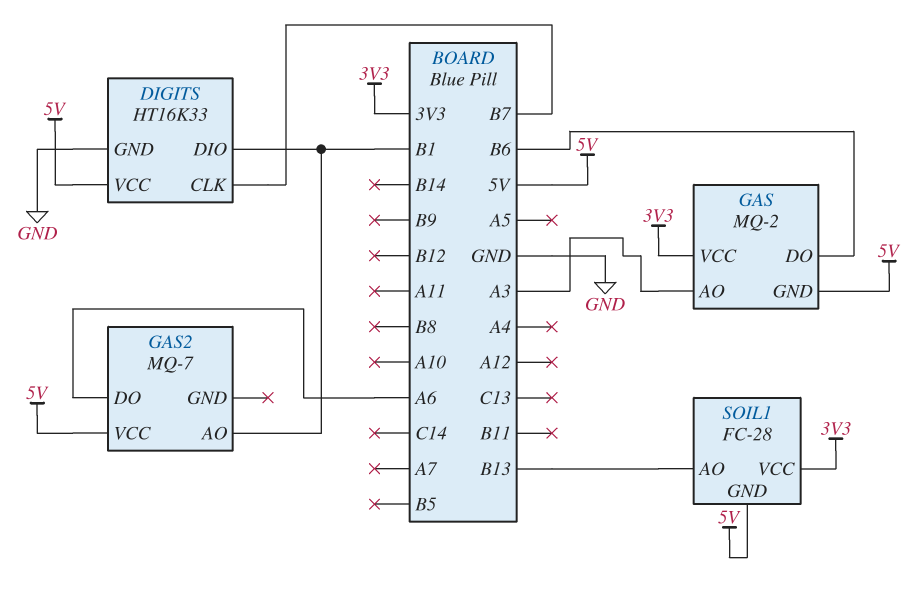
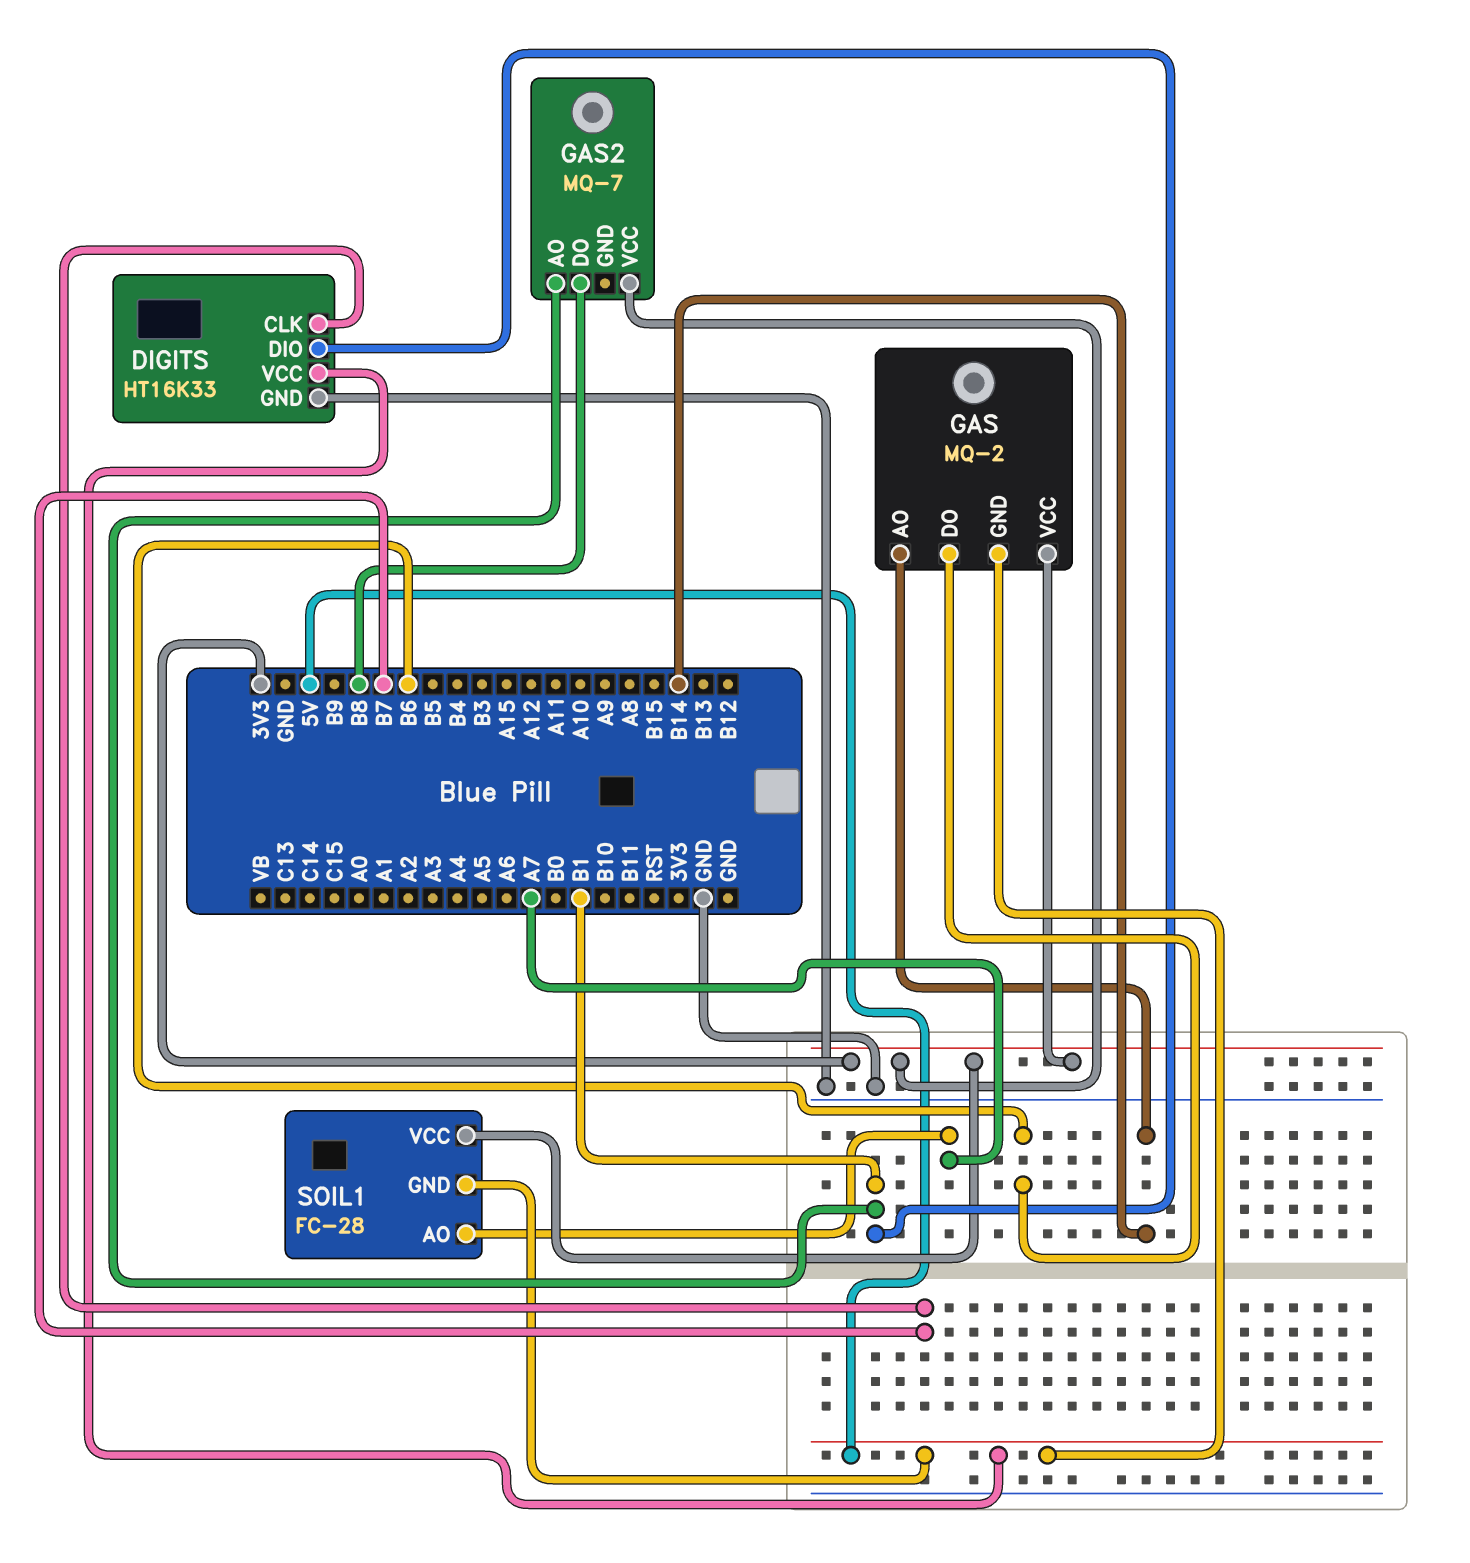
GAS pin AO: A3 -> B14
GAS2 pin DO: A6 -> B8
GAS2 pin VCC: 5V -> 3V3
SOIL1 pin AO: B13 -> A7

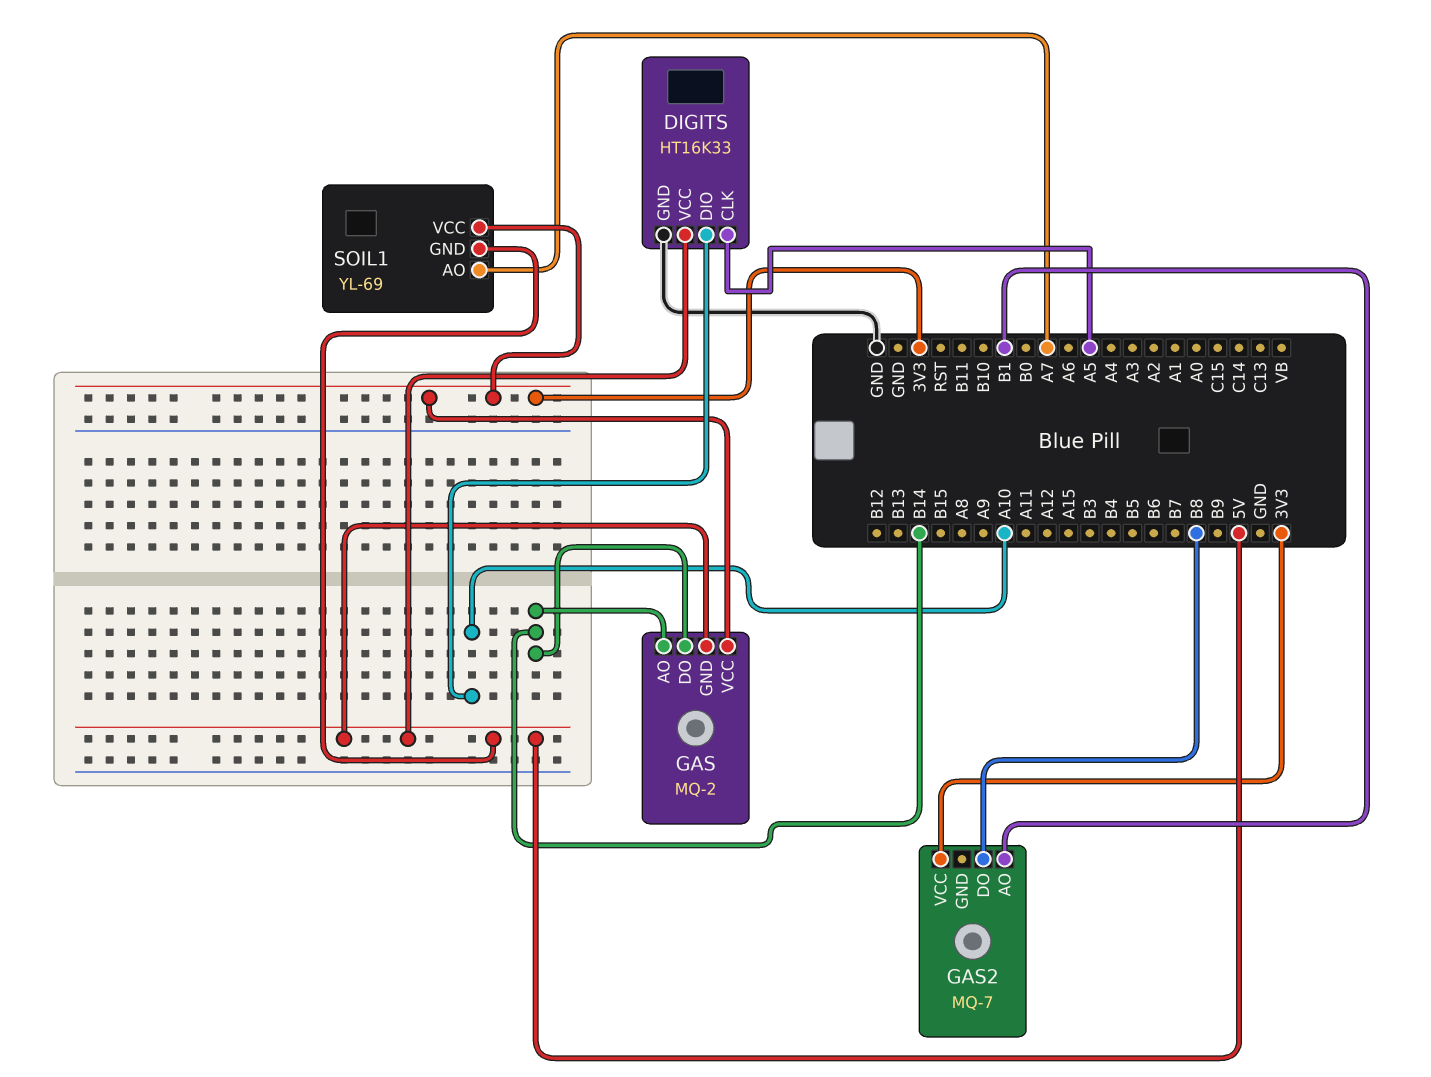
DIGITS pin CLK: B7 -> A5
DIGITS pin DIO: B1 -> A10
GAS pin DO: B6 -> B14
SOIL1: FC-28 -> YL-69

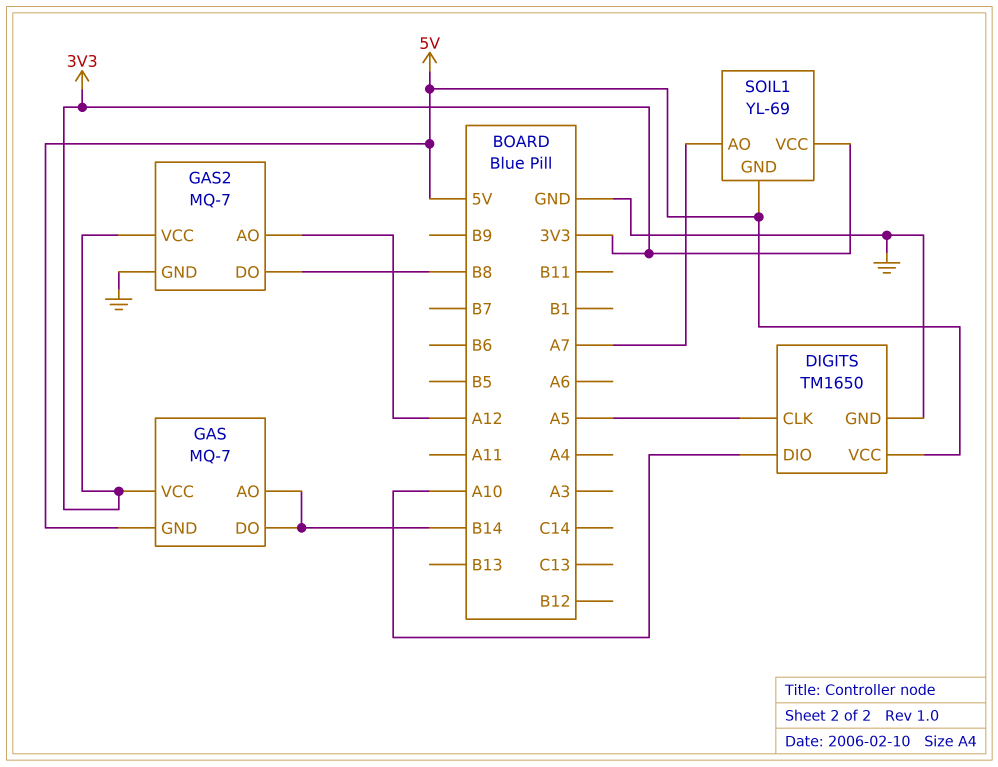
DIGITS: HT16K33 -> TM1650
GAS: MQ-2 -> MQ-7
GAS2 pin AO: B1 -> A12
GAS2 pin GND: none -> GND

